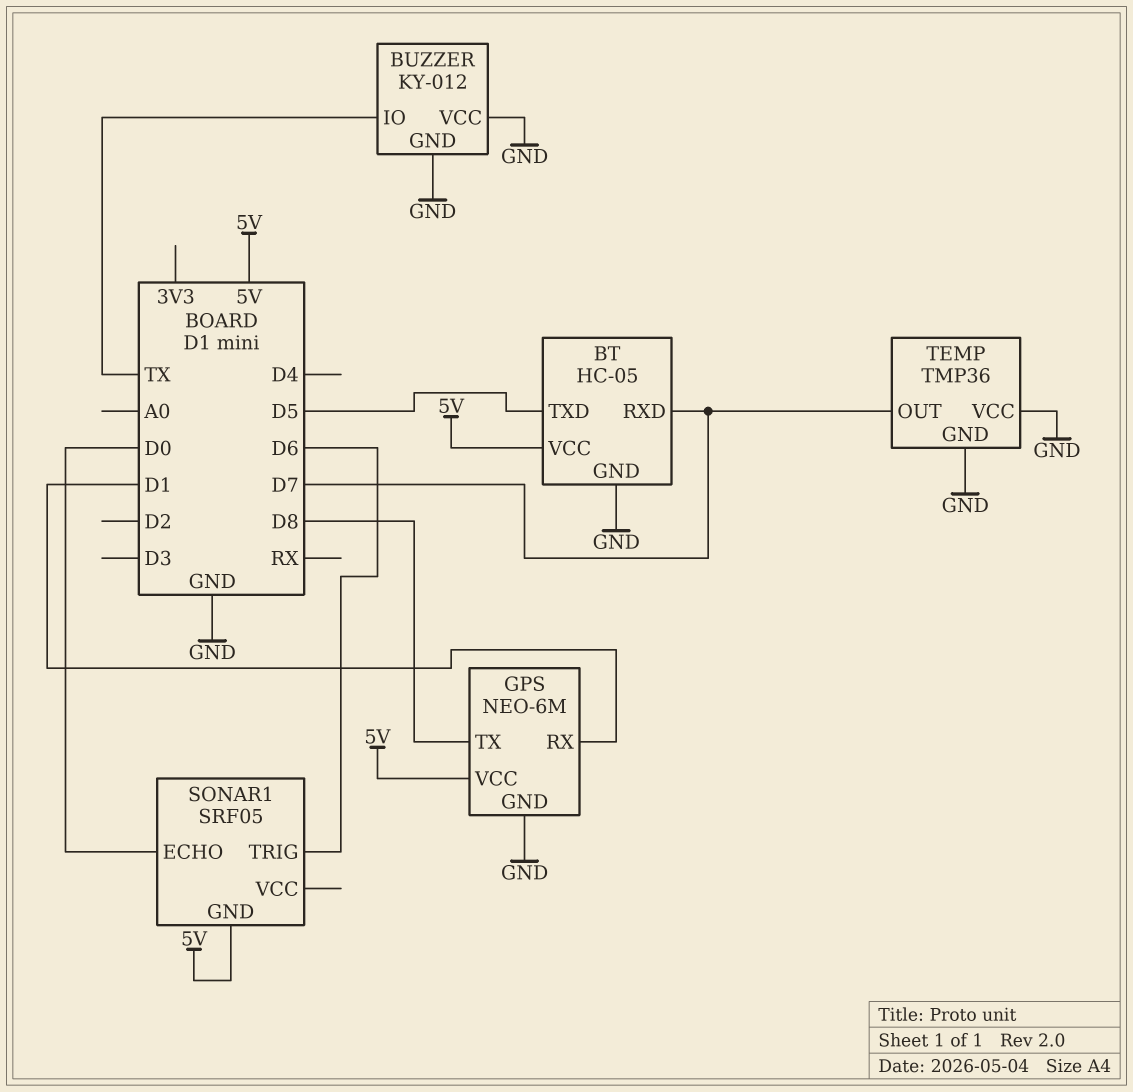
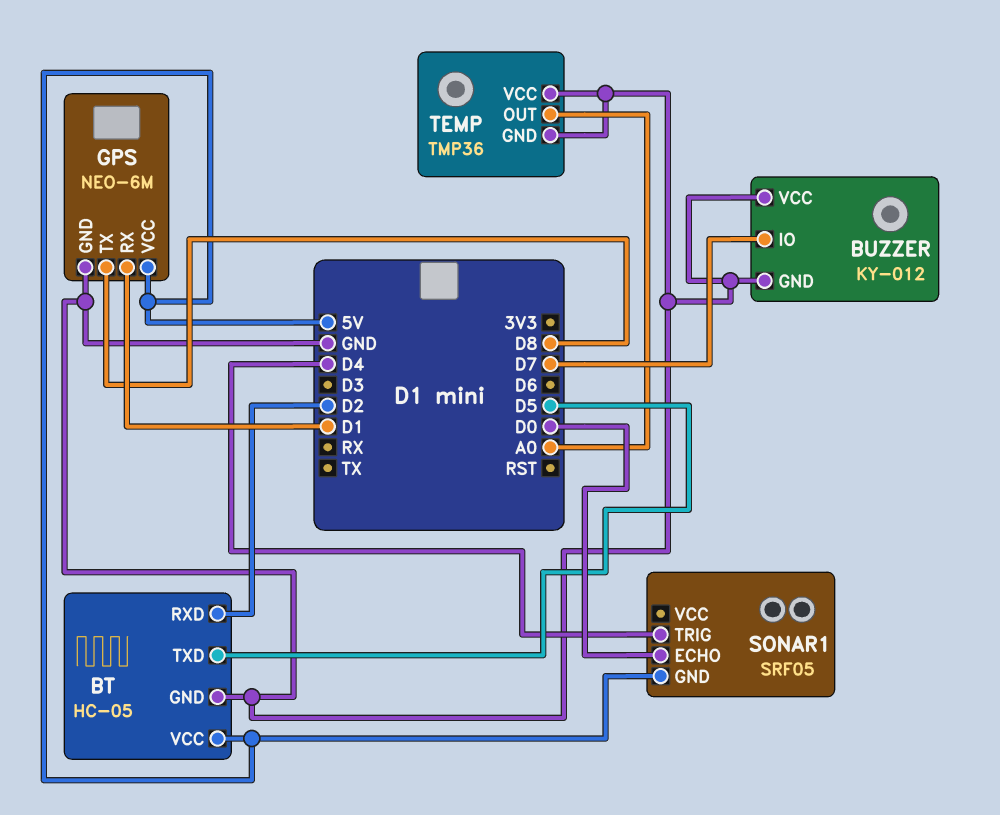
BT pin RXD: D7 -> D2
BUZZER pin IO: TX -> D7
SONAR1 pin TRIG: D6 -> D4
TEMP pin OUT: D7 -> A0

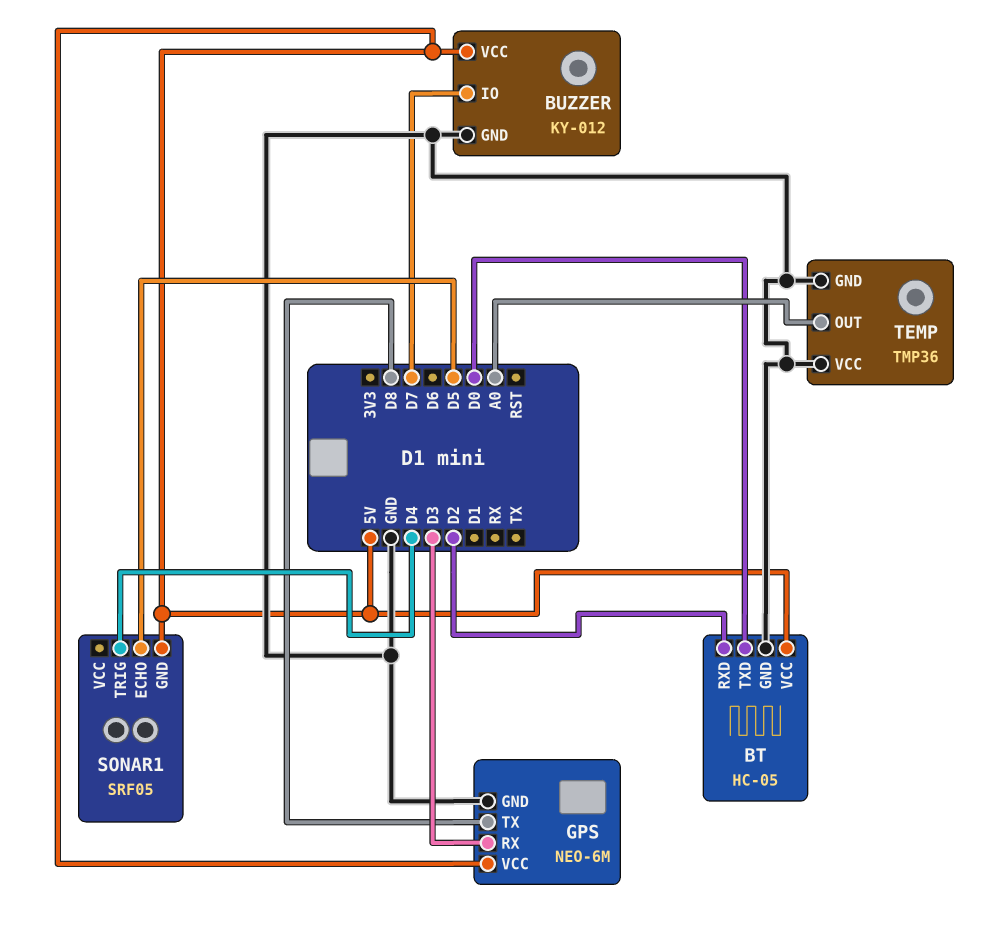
BT pin TXD: D5 -> D0
BUZZER pin VCC: GND -> 5V
GPS pin RX: D1 -> D3
SONAR1 pin ECHO: D0 -> D5

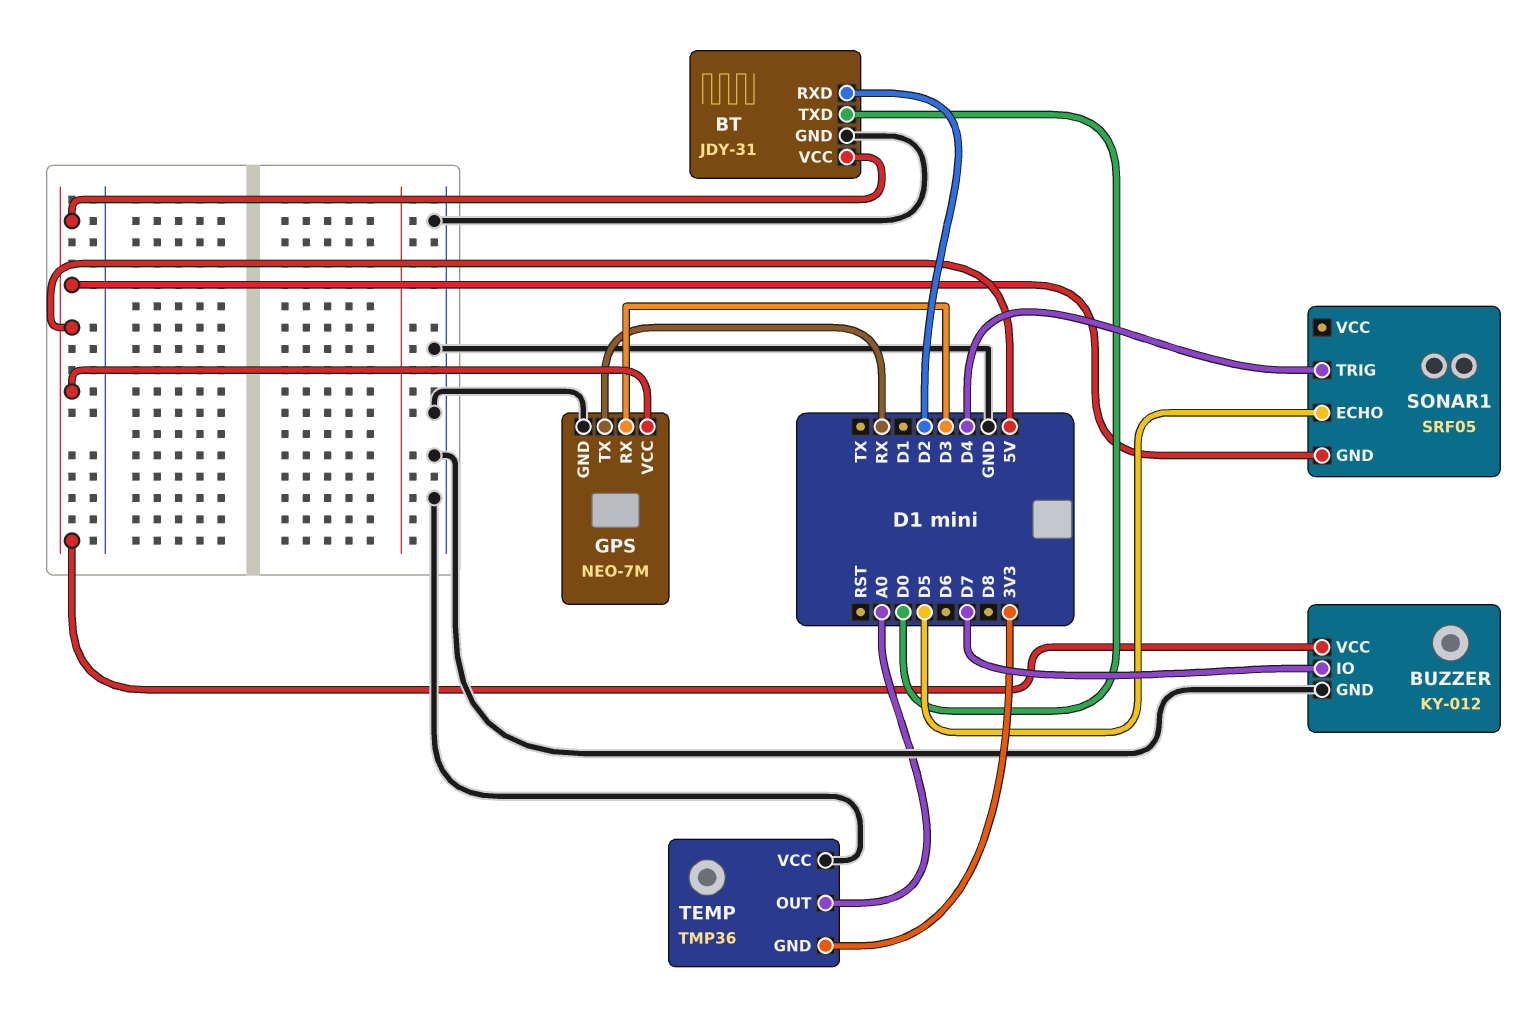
BT: HC-05 -> JDY-31
GPS: NEO-6M -> NEO-7M
GPS pin TX: D8 -> RX
TEMP pin GND: GND -> 3V3

